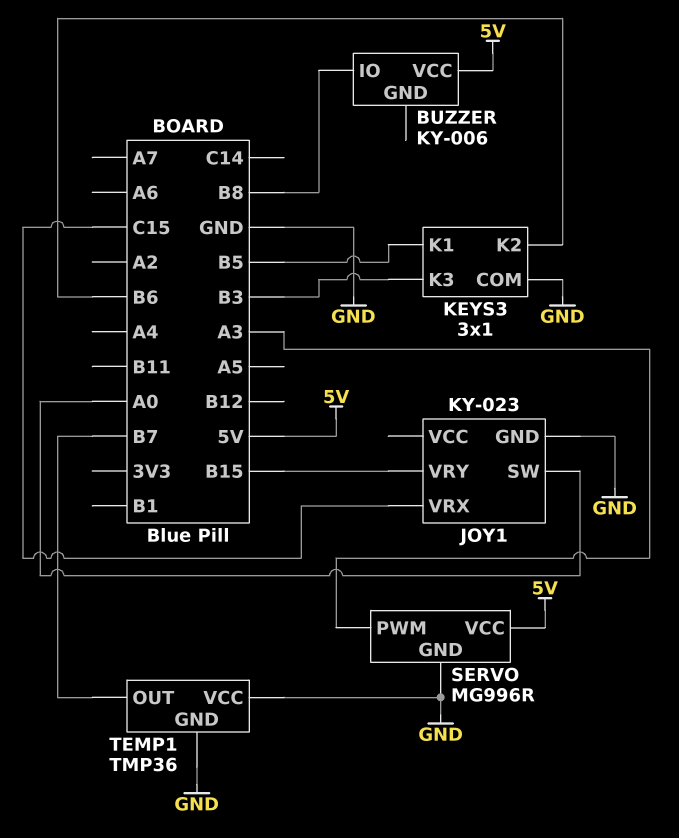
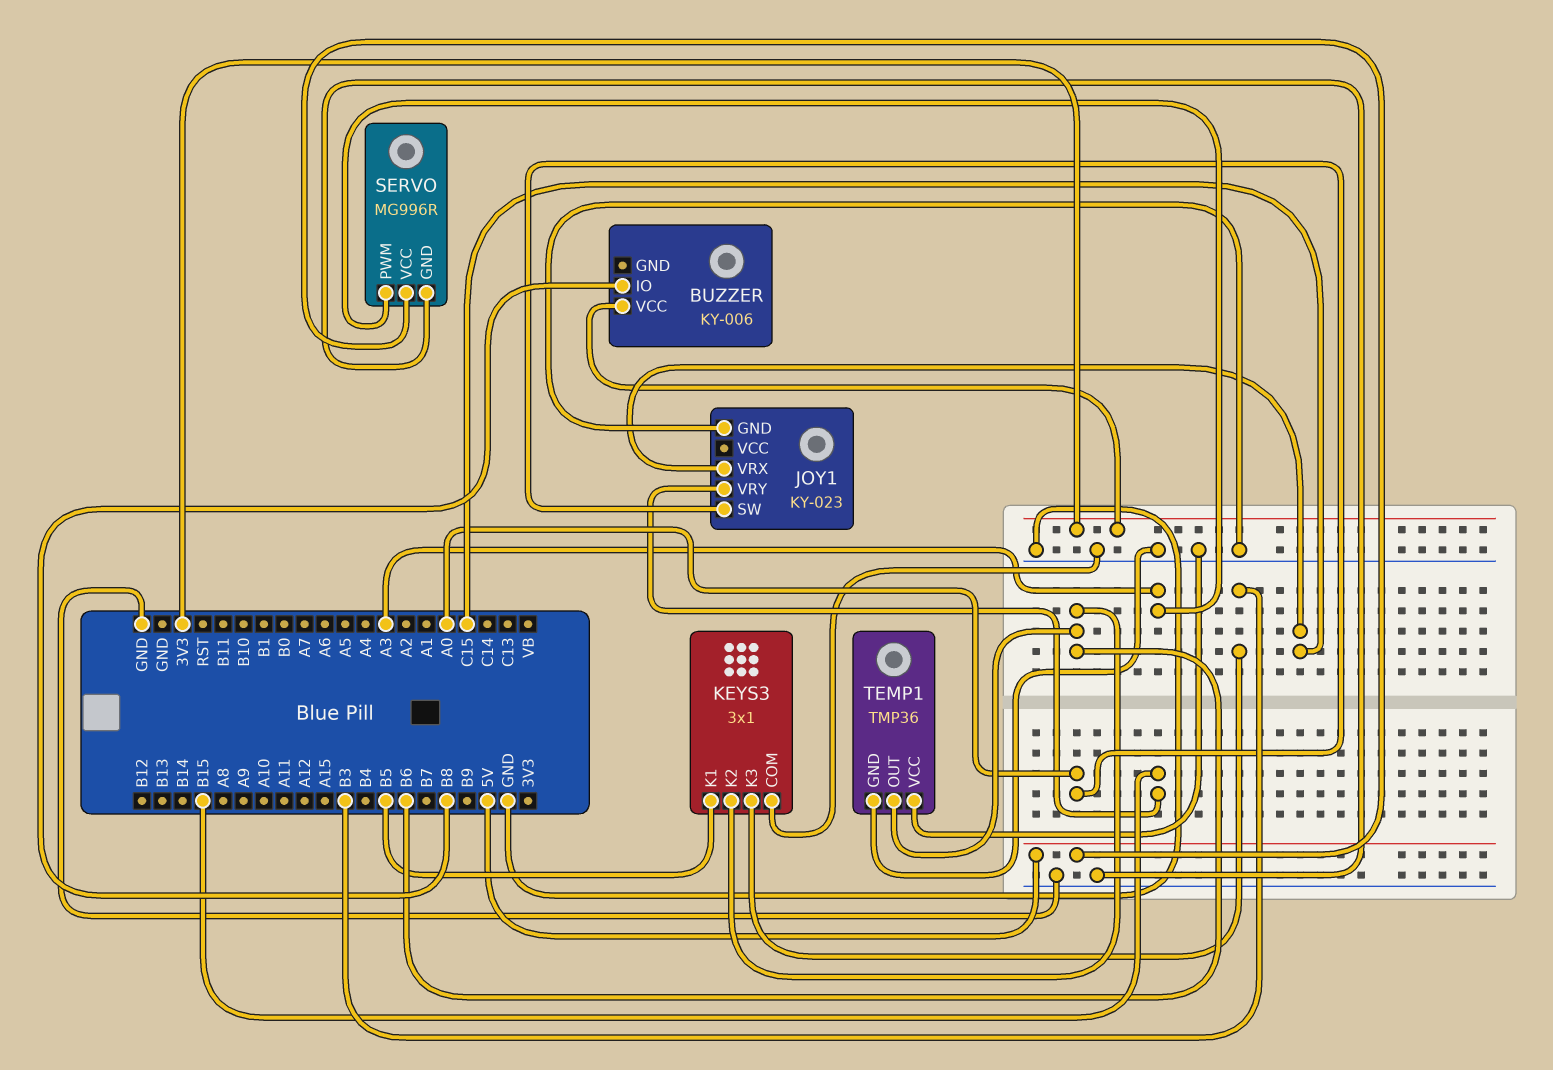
BUZZER pin VCC: 5V -> 3V3
TEMP1 pin OUT: B7 -> B6

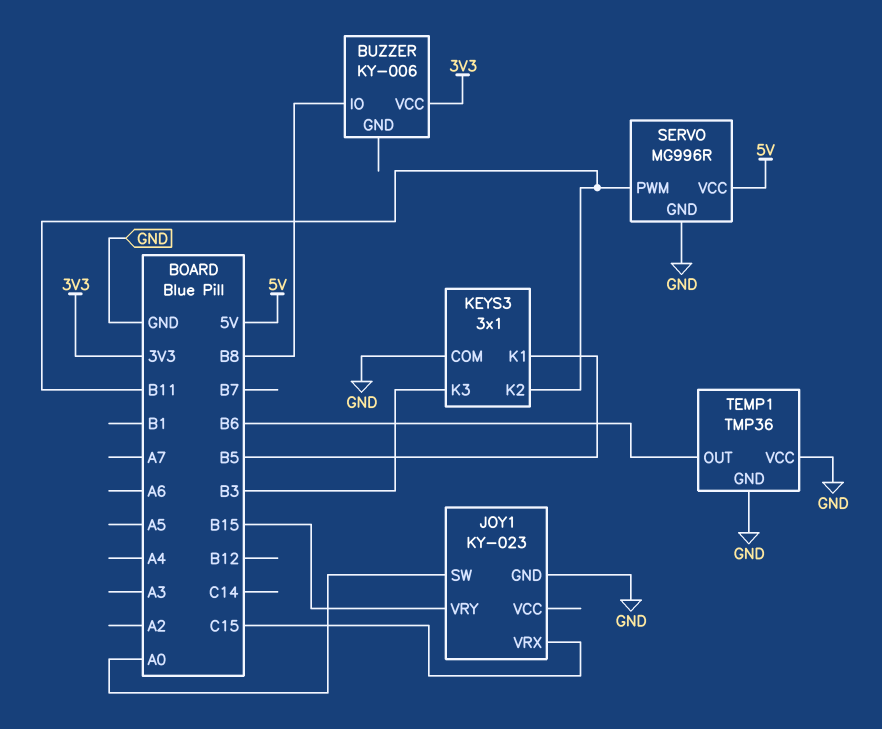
KEYS3 pin K2: B6 -> B11
SERVO pin PWM: A3 -> B11

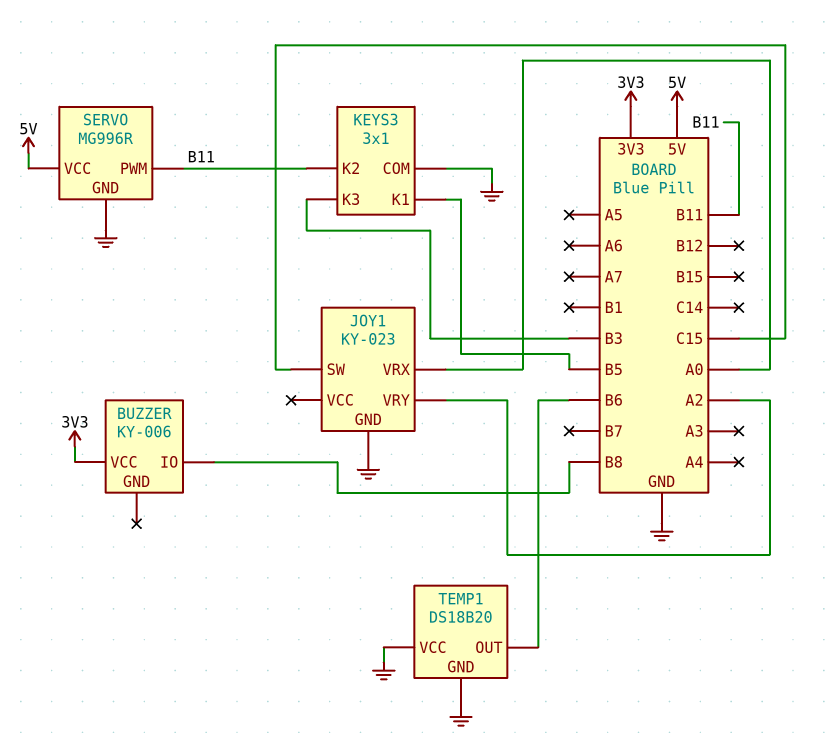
JOY1 pin SW: A0 -> C15
JOY1 pin VRX: C15 -> A0
JOY1 pin VRY: B15 -> A2
TEMP1: TMP36 -> DS18B20

